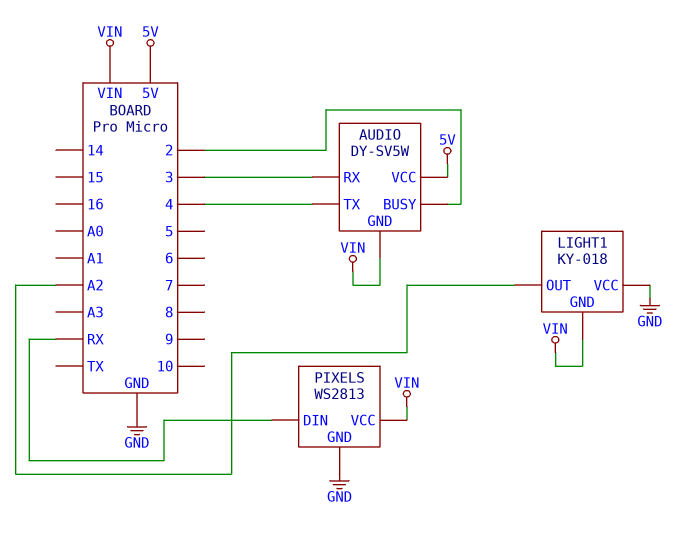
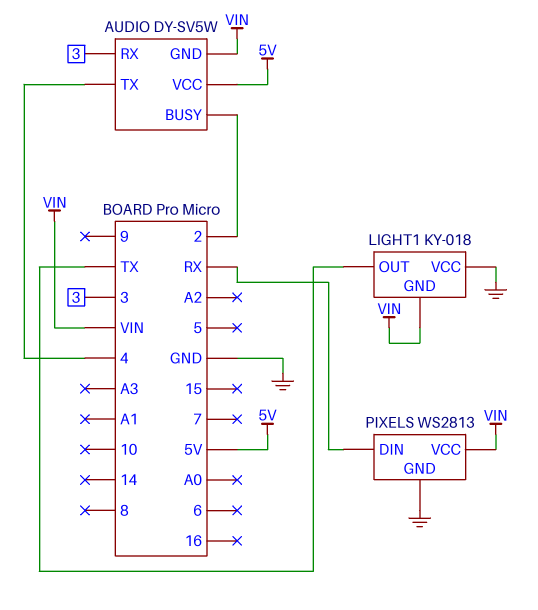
LIGHT1 pin OUT: A2 -> TX

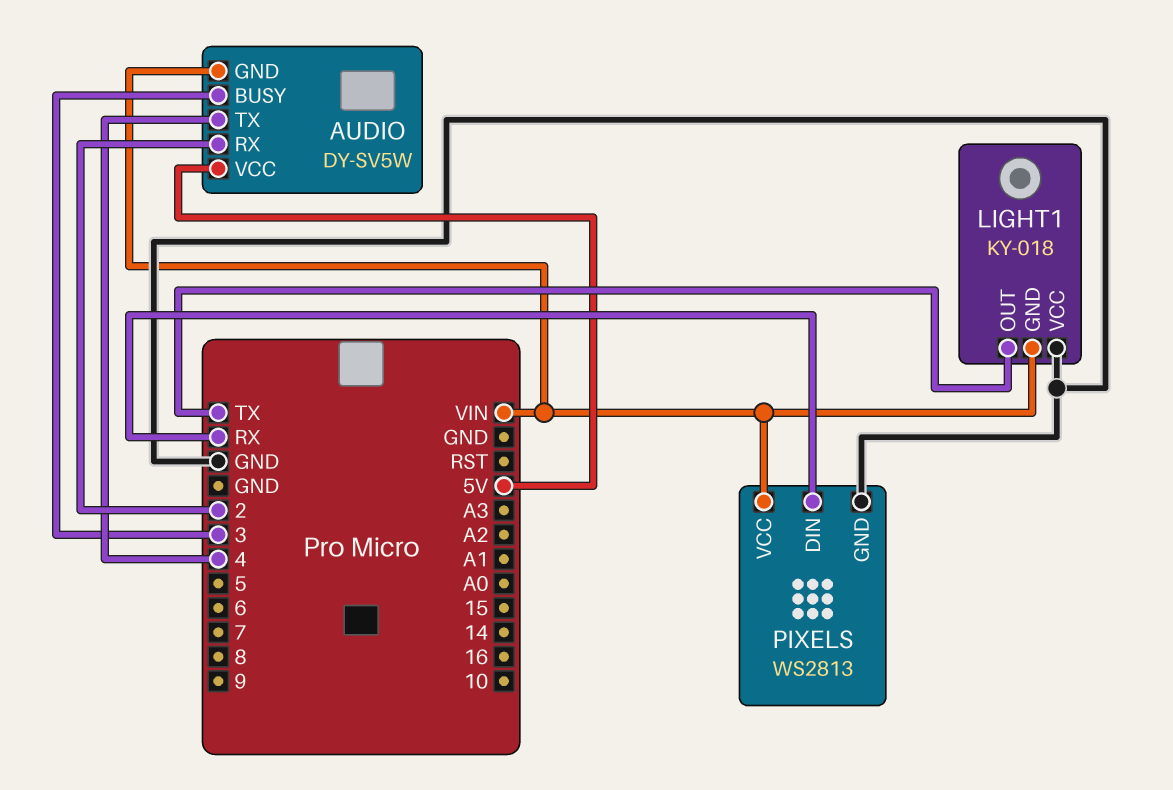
AUDIO pin BUSY: 2 -> 3
AUDIO pin RX: 3 -> 2

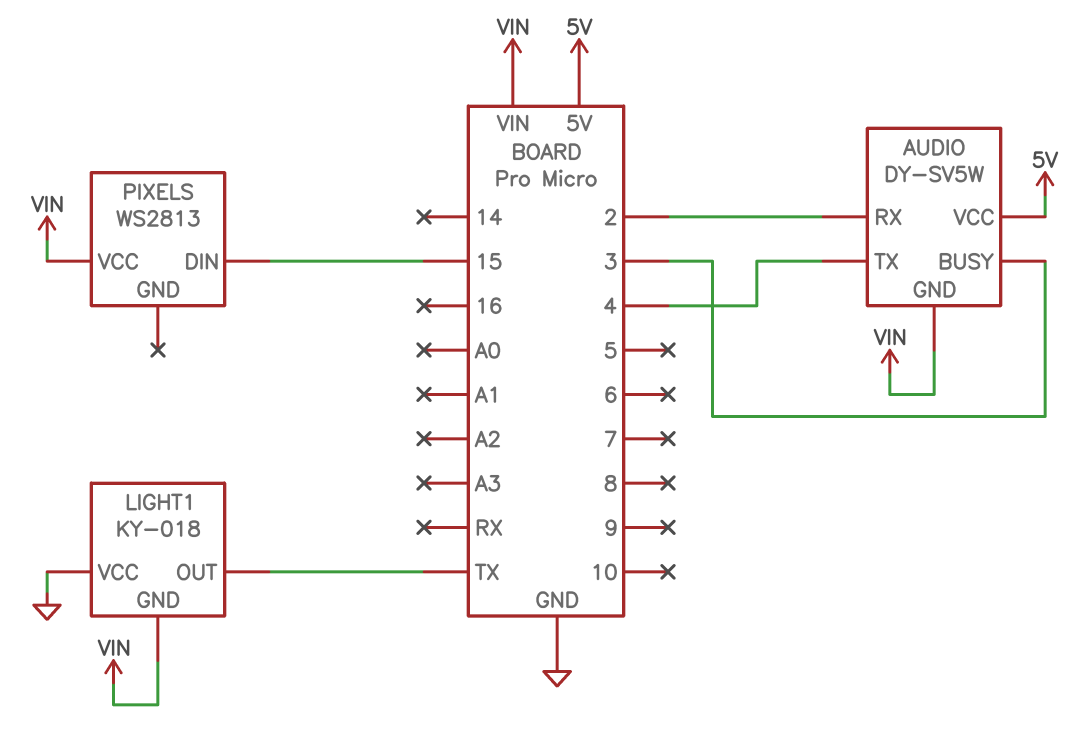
PIXELS pin DIN: RX -> 15
PIXELS pin GND: GND -> none

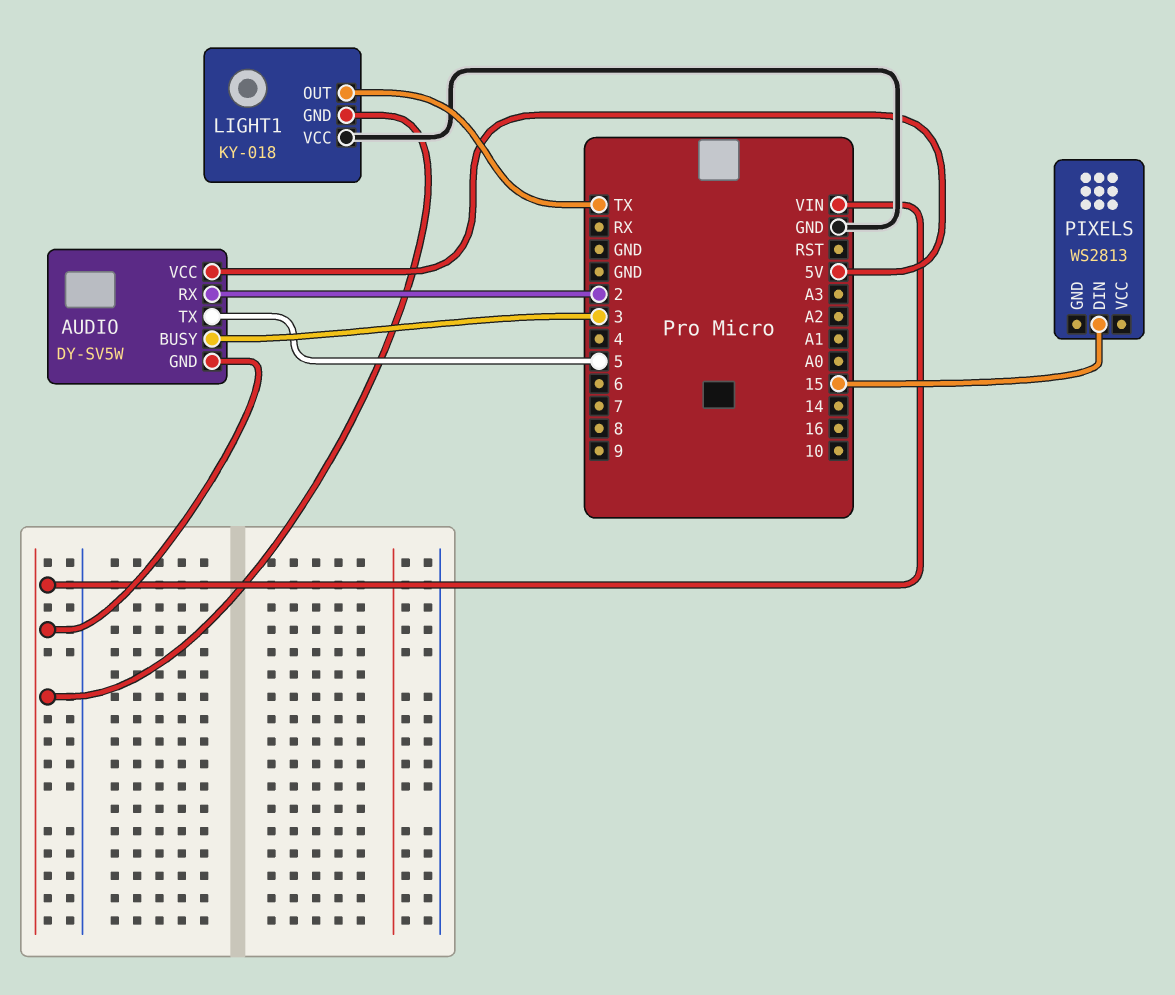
AUDIO pin TX: 4 -> 5
PIXELS pin VCC: VIN -> none

